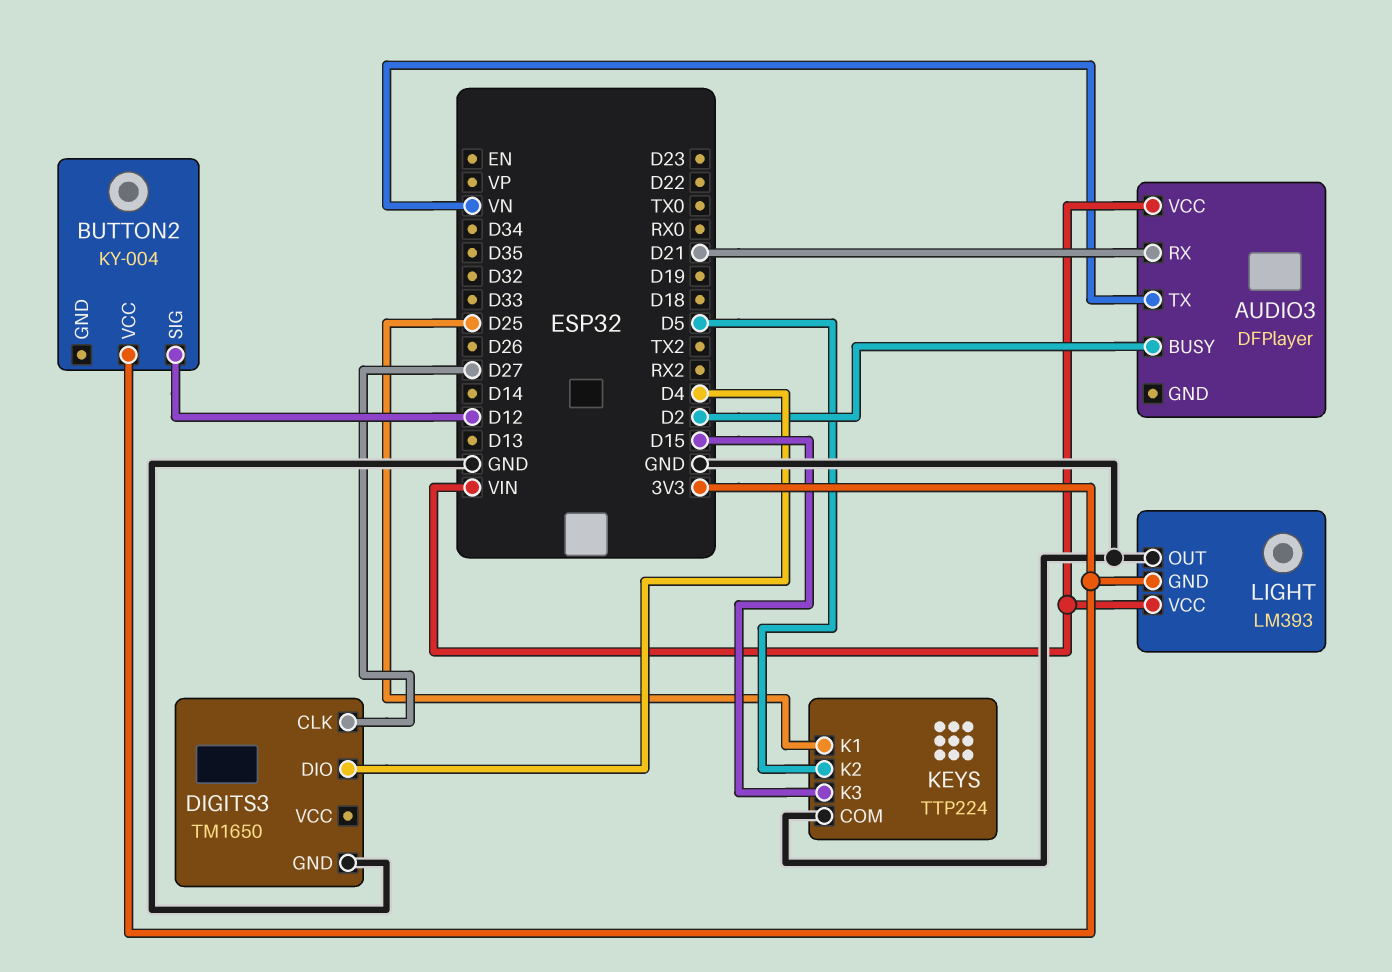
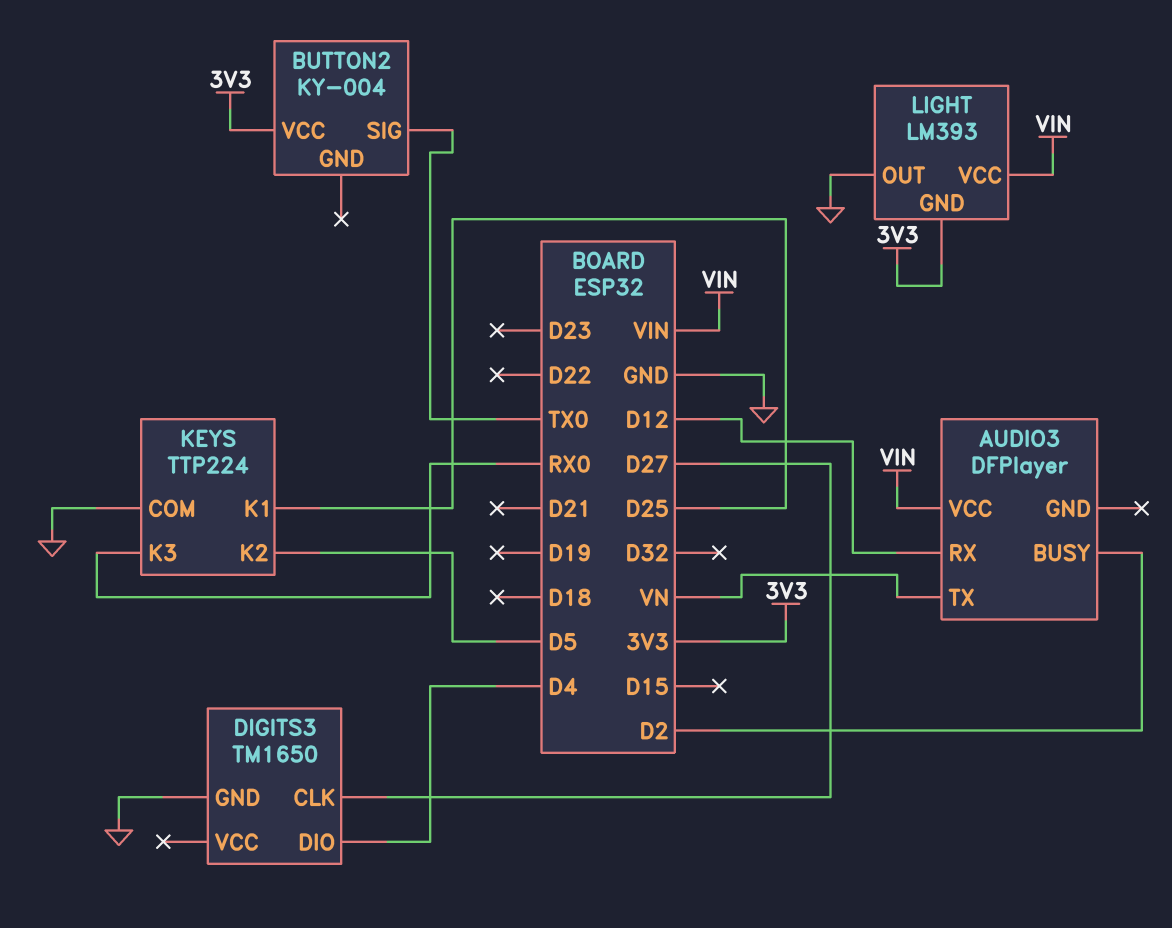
AUDIO3 pin RX: D21 -> D12
BUTTON2 pin SIG: D12 -> TX0
KEYS pin K3: D15 -> RX0

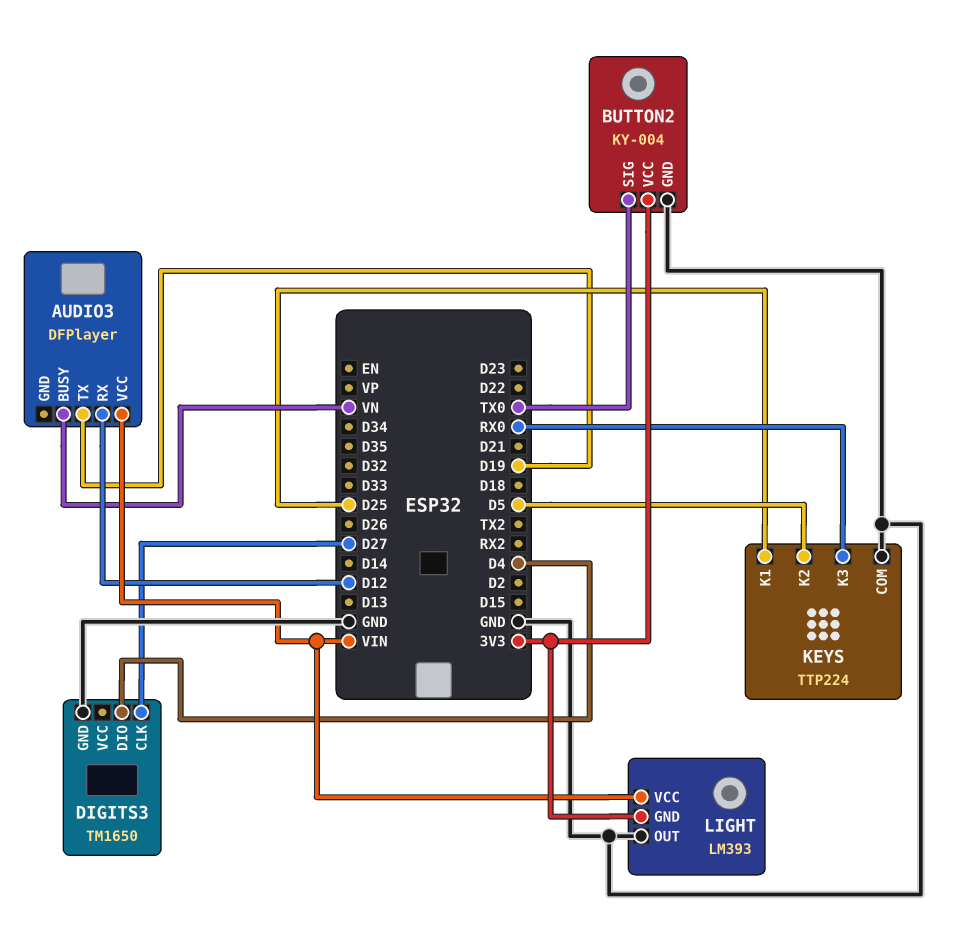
AUDIO3 pin BUSY: D2 -> VN
AUDIO3 pin TX: VN -> D19
BUTTON2 pin GND: none -> GND

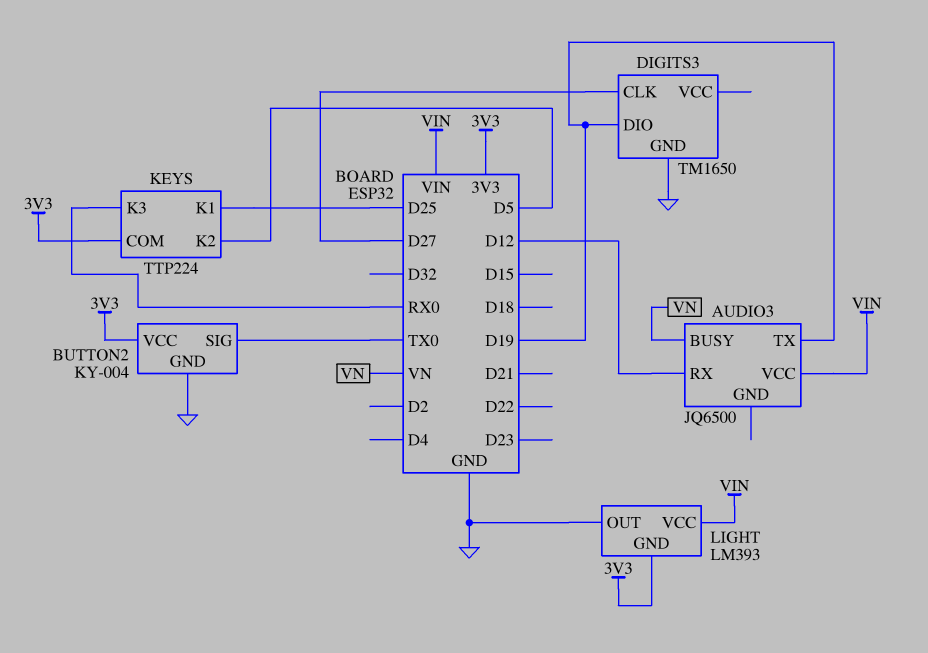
AUDIO3: DFPlayer -> JQ6500
DIGITS3 pin DIO: D4 -> D19
KEYS pin COM: GND -> 3V3

